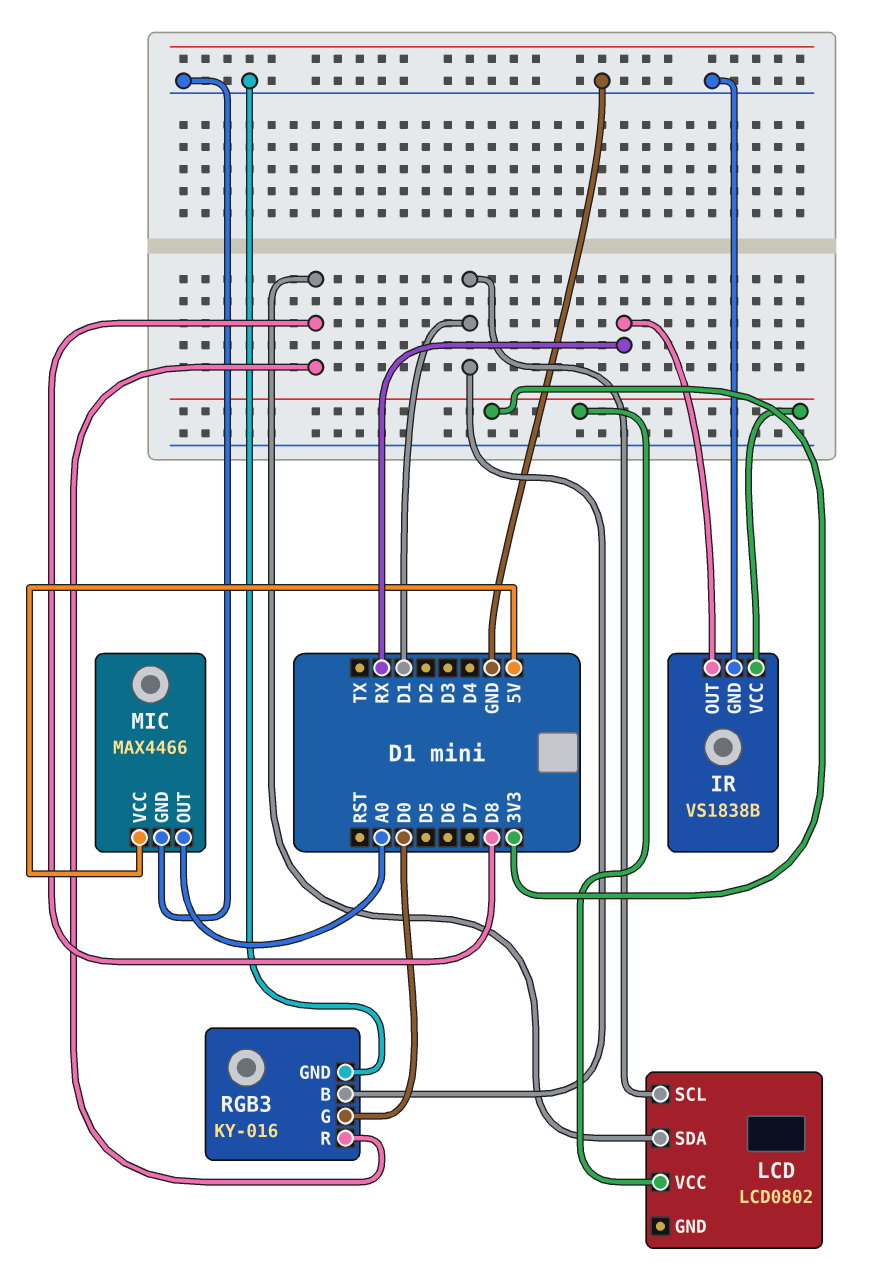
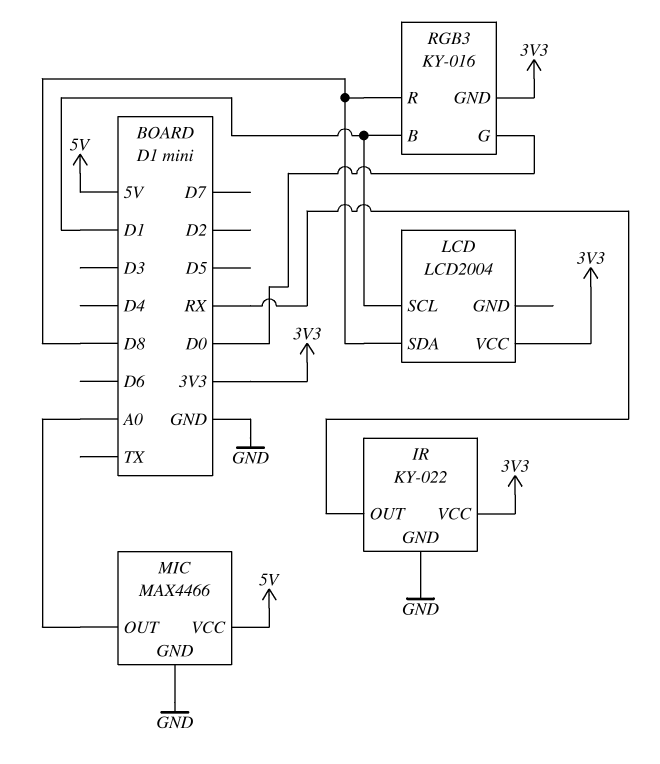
IR: VS1838B -> KY-022
LCD: LCD0802 -> LCD2004
RGB3 pin GND: GND -> 3V3

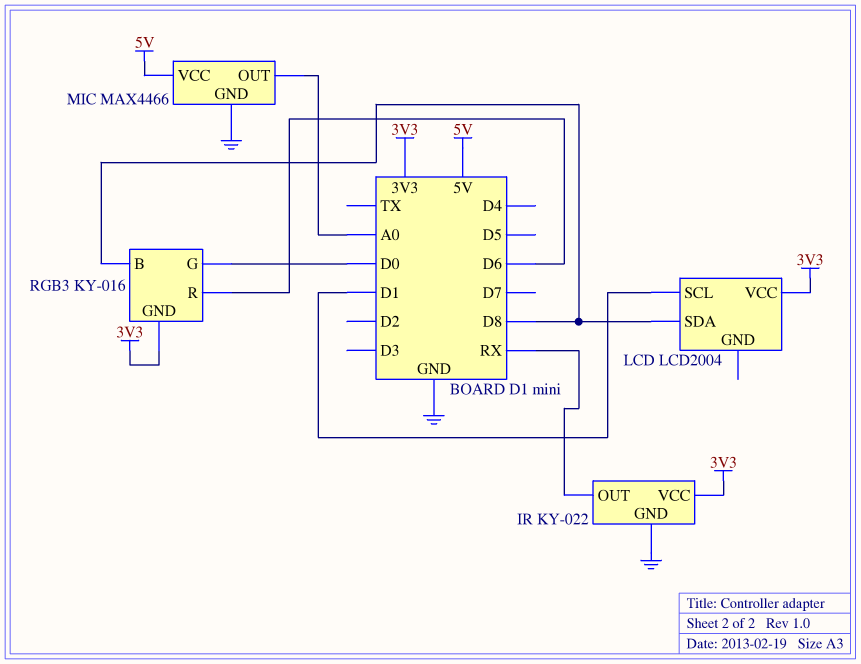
RGB3 pin B: D1 -> D8
RGB3 pin R: D8 -> D6

